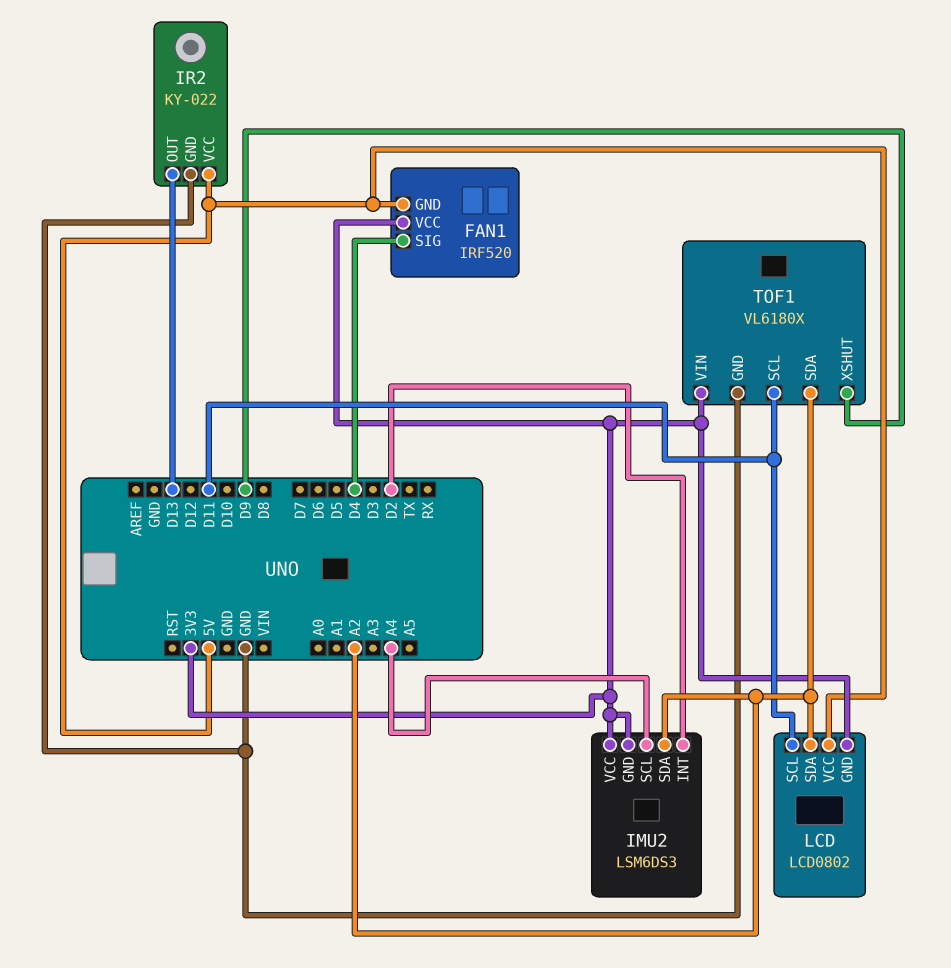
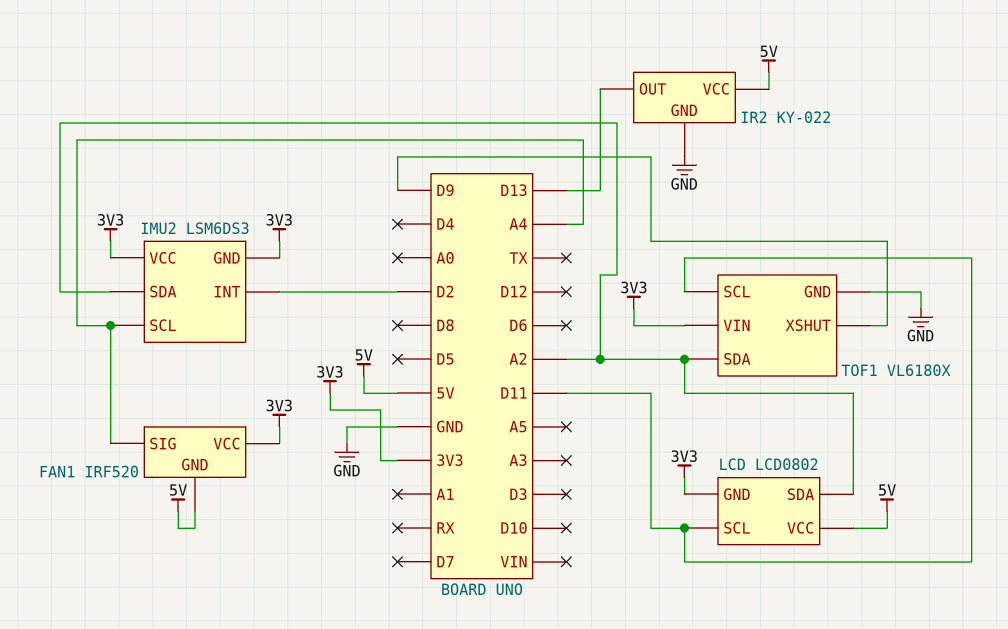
FAN1 pin SIG: D4 -> A4

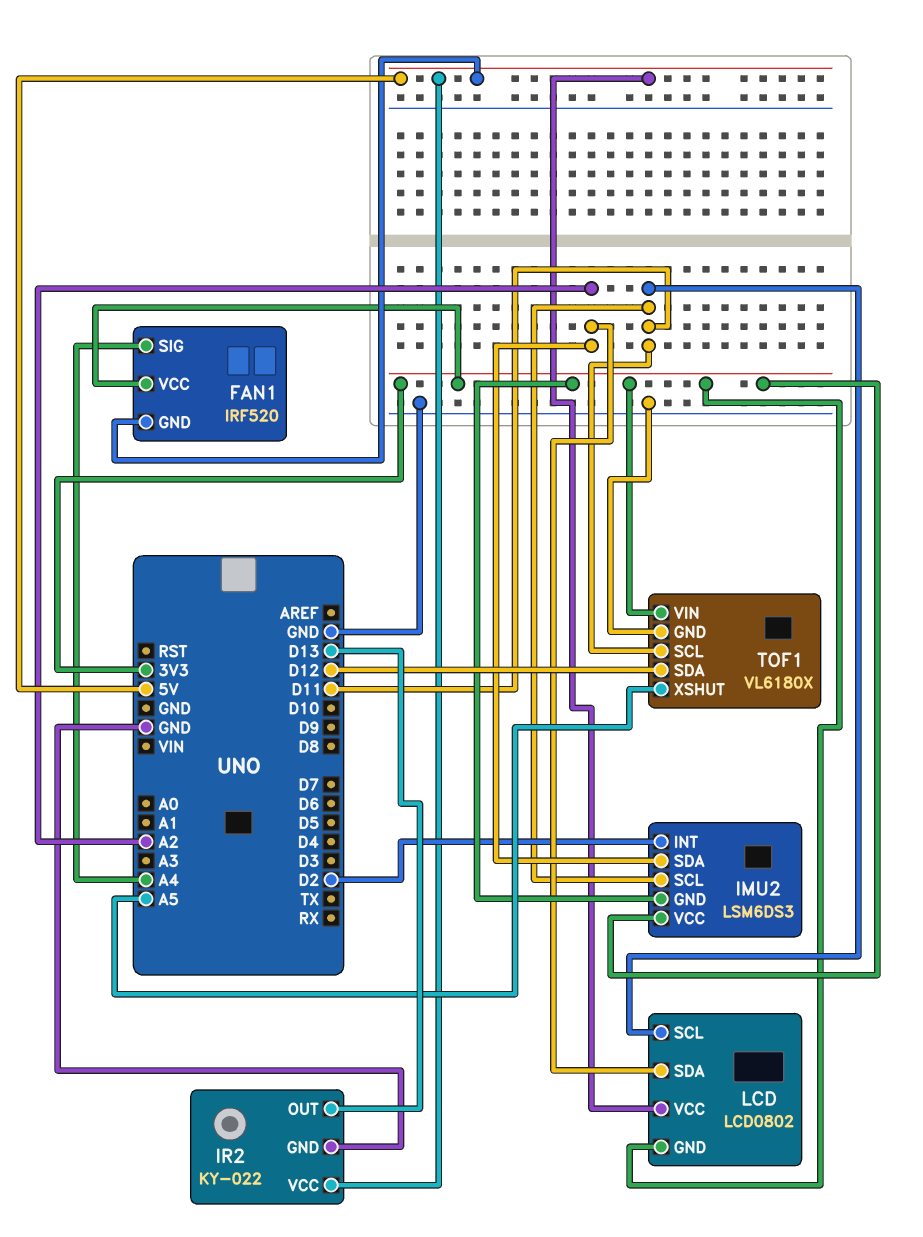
IMU2 pin SCL: A4 -> D11
TOF1 pin SDA: A2 -> D12
TOF1 pin XSHUT: D9 -> A5

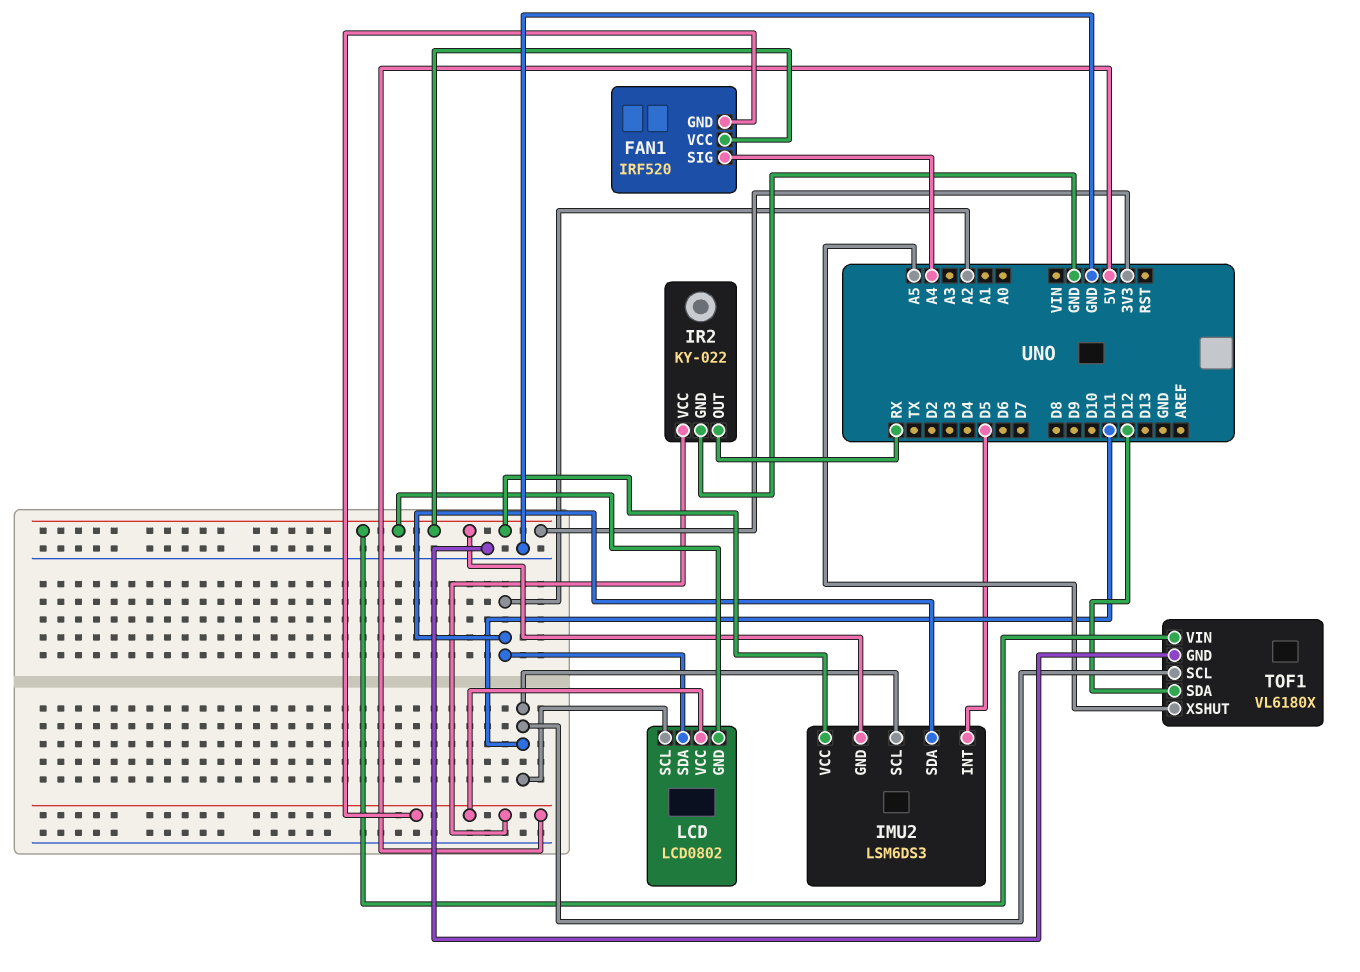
IMU2 pin INT: D2 -> D5
IR2 pin OUT: D13 -> RX

